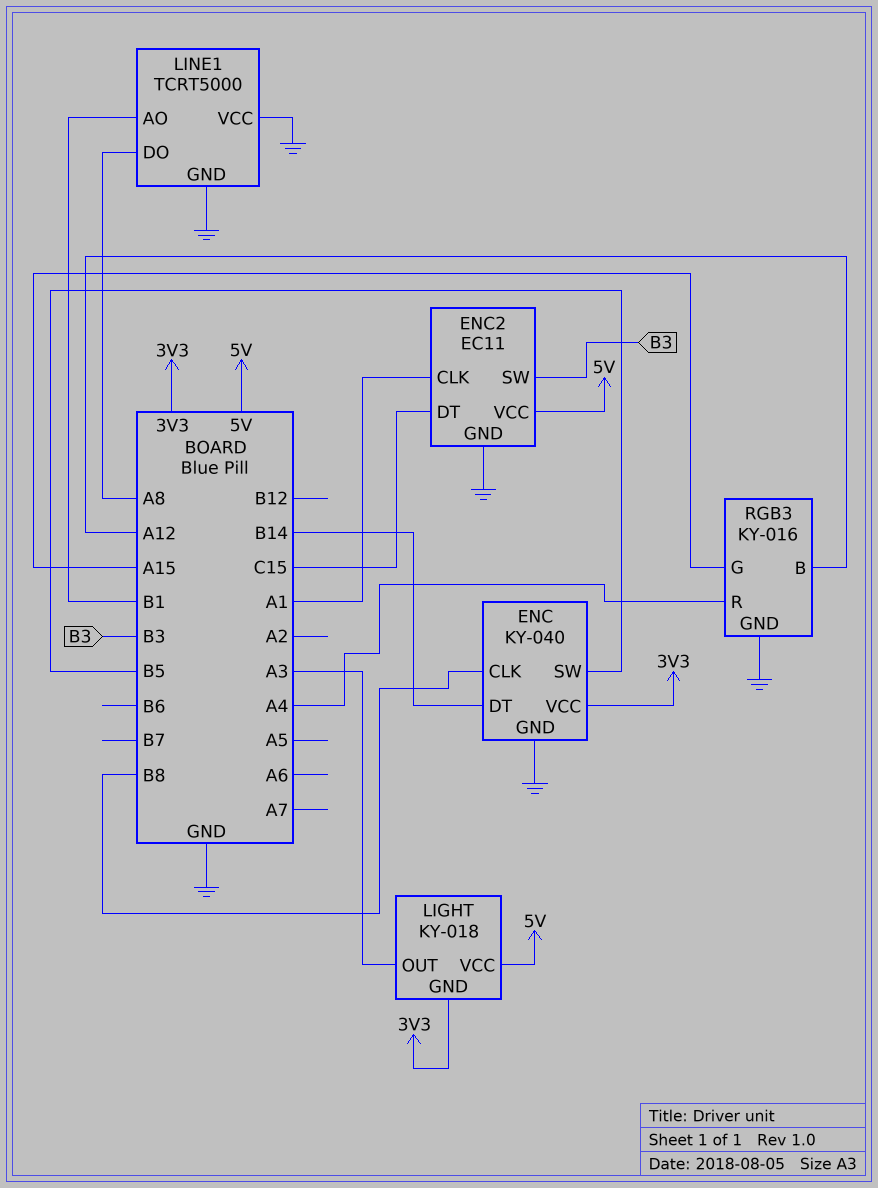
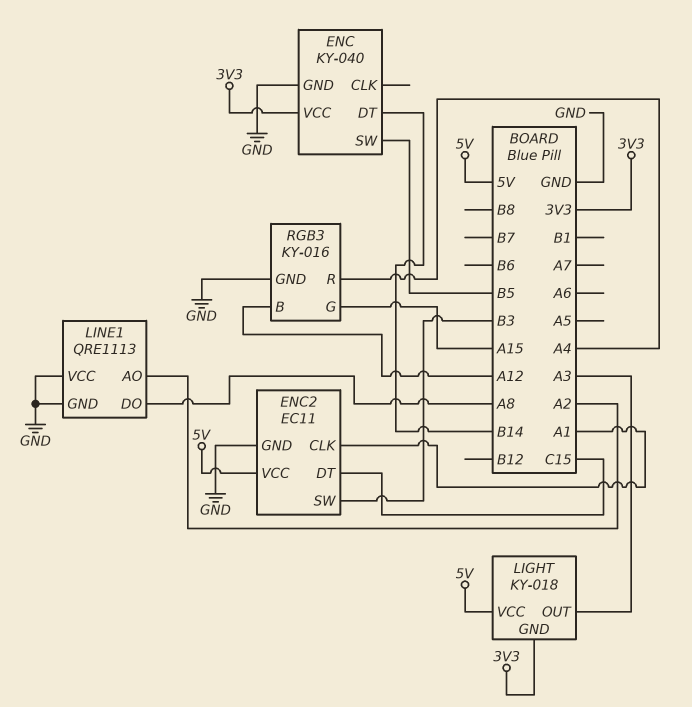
ENC pin CLK: B8 -> none
LINE1: TCRT5000 -> QRE1113
LINE1 pin AO: B1 -> A2

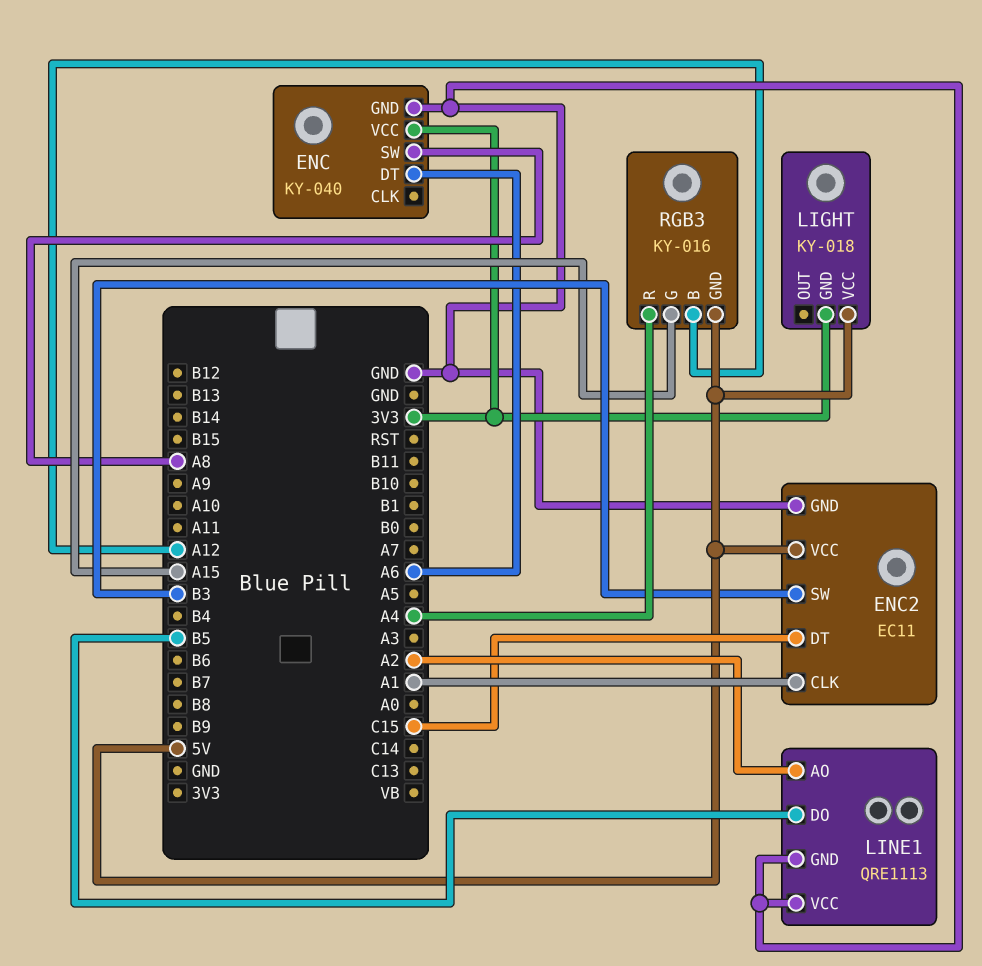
ENC pin DT: B14 -> A6
ENC pin SW: B5 -> A8
LIGHT pin OUT: A3 -> none
LINE1 pin DO: A8 -> B5
RGB3 pin GND: GND -> 5V

